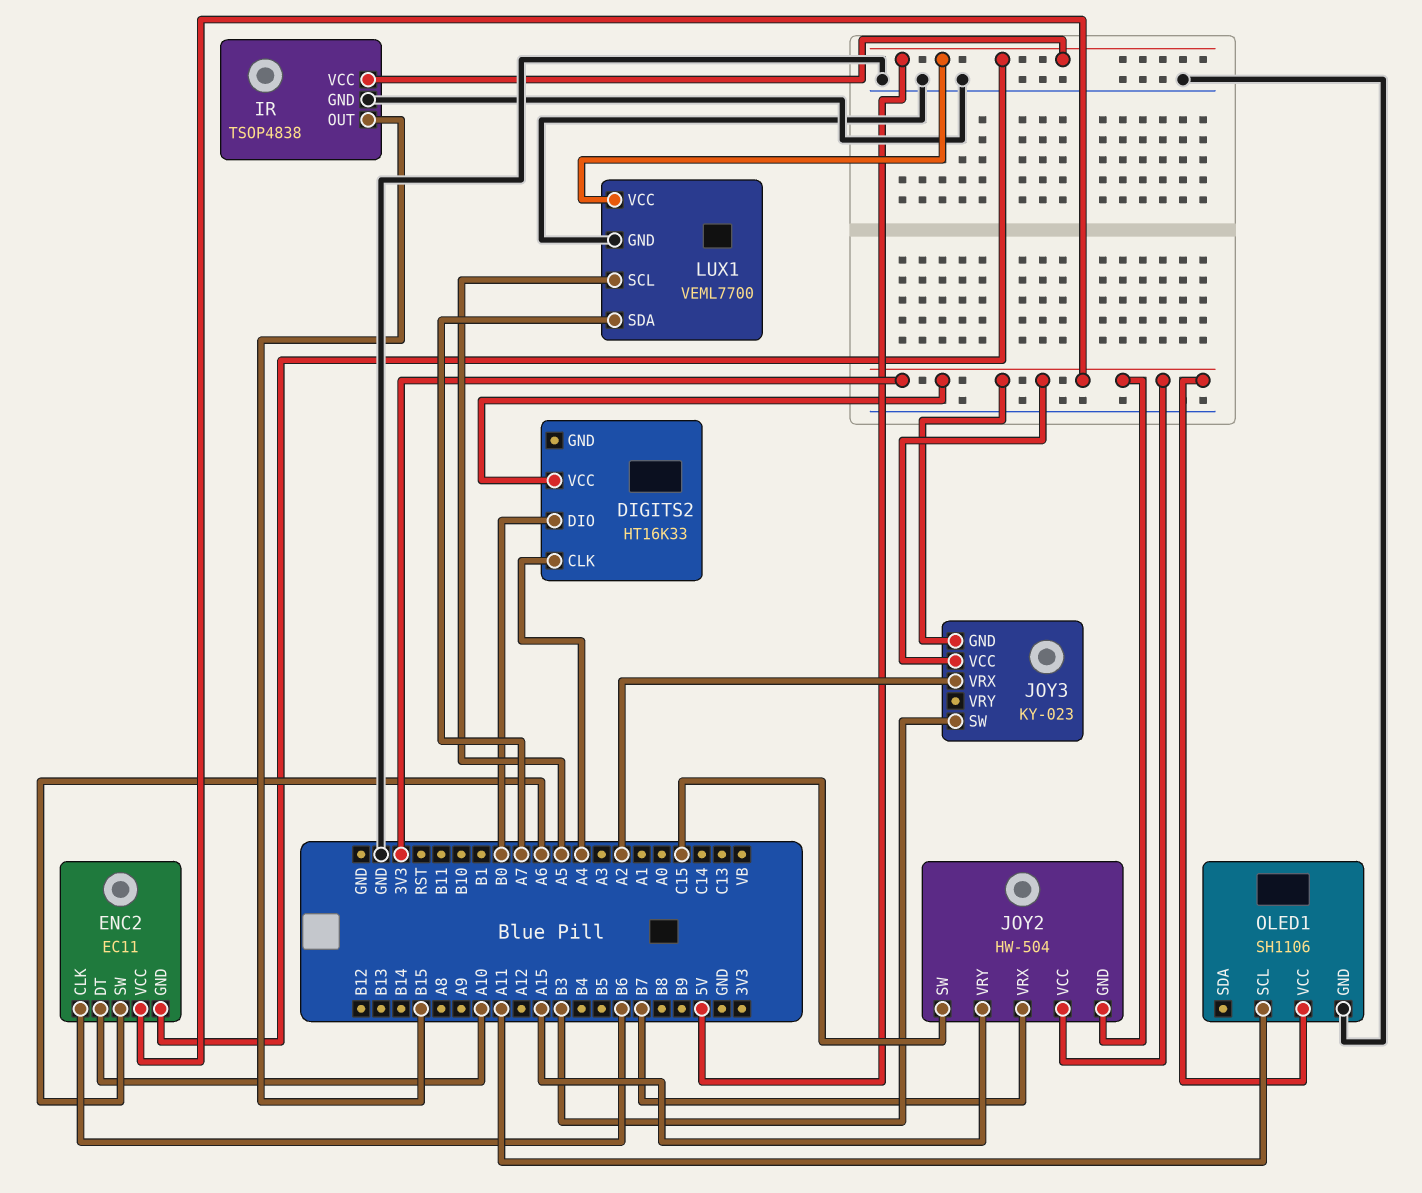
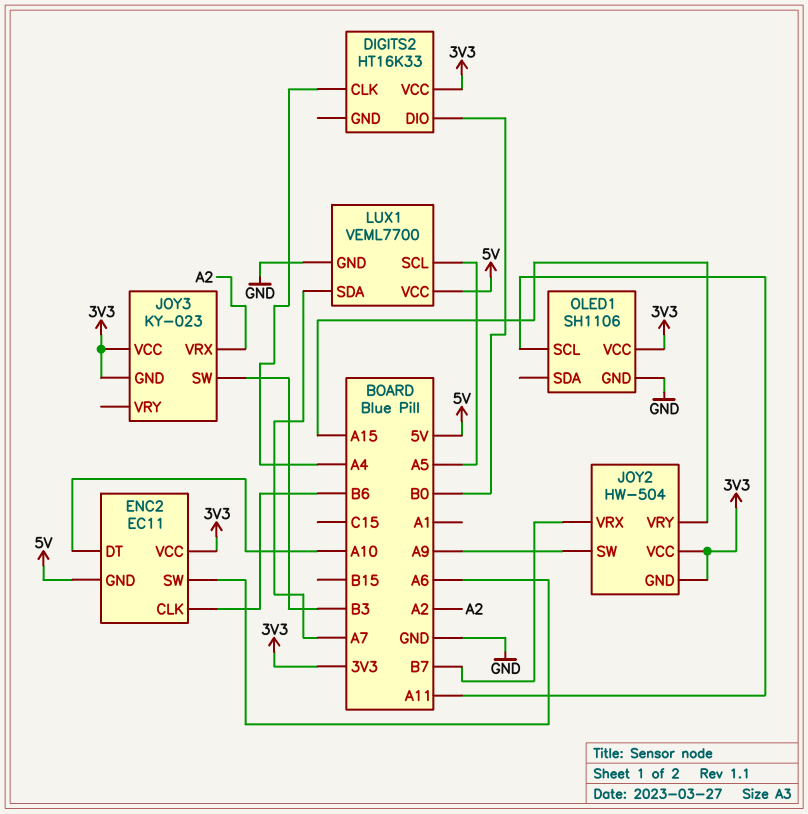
IR: TSOP4838 -> none
IR pin GND: GND -> none
IR pin OUT: B15 -> none
IR pin VCC: 5V -> none
JOY2 pin SW: C15 -> A9

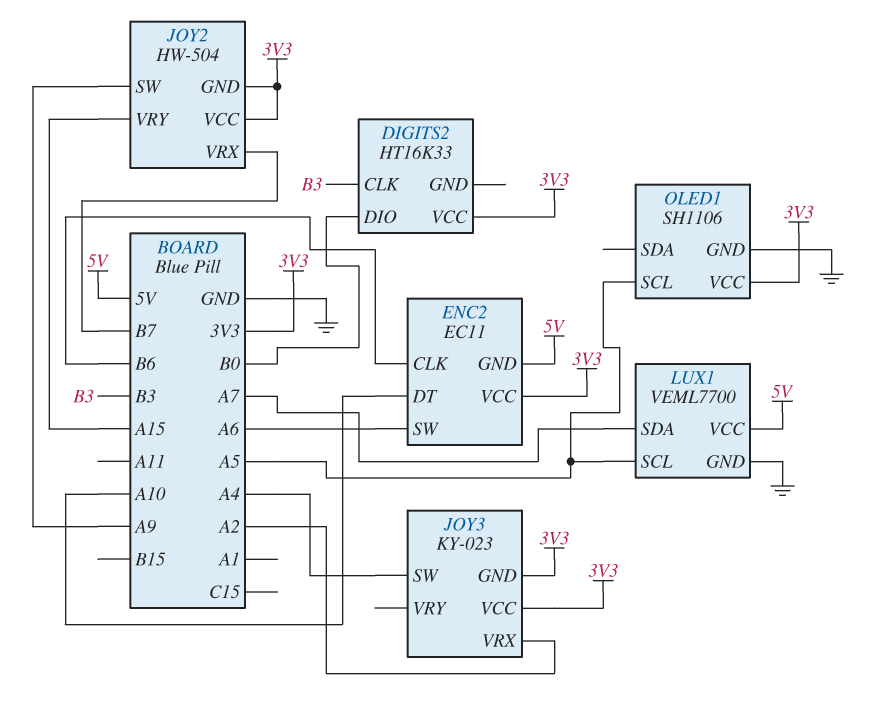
DIGITS2 pin CLK: A4 -> B3
JOY3 pin SW: B3 -> A4
OLED1 pin SCL: A11 -> A5

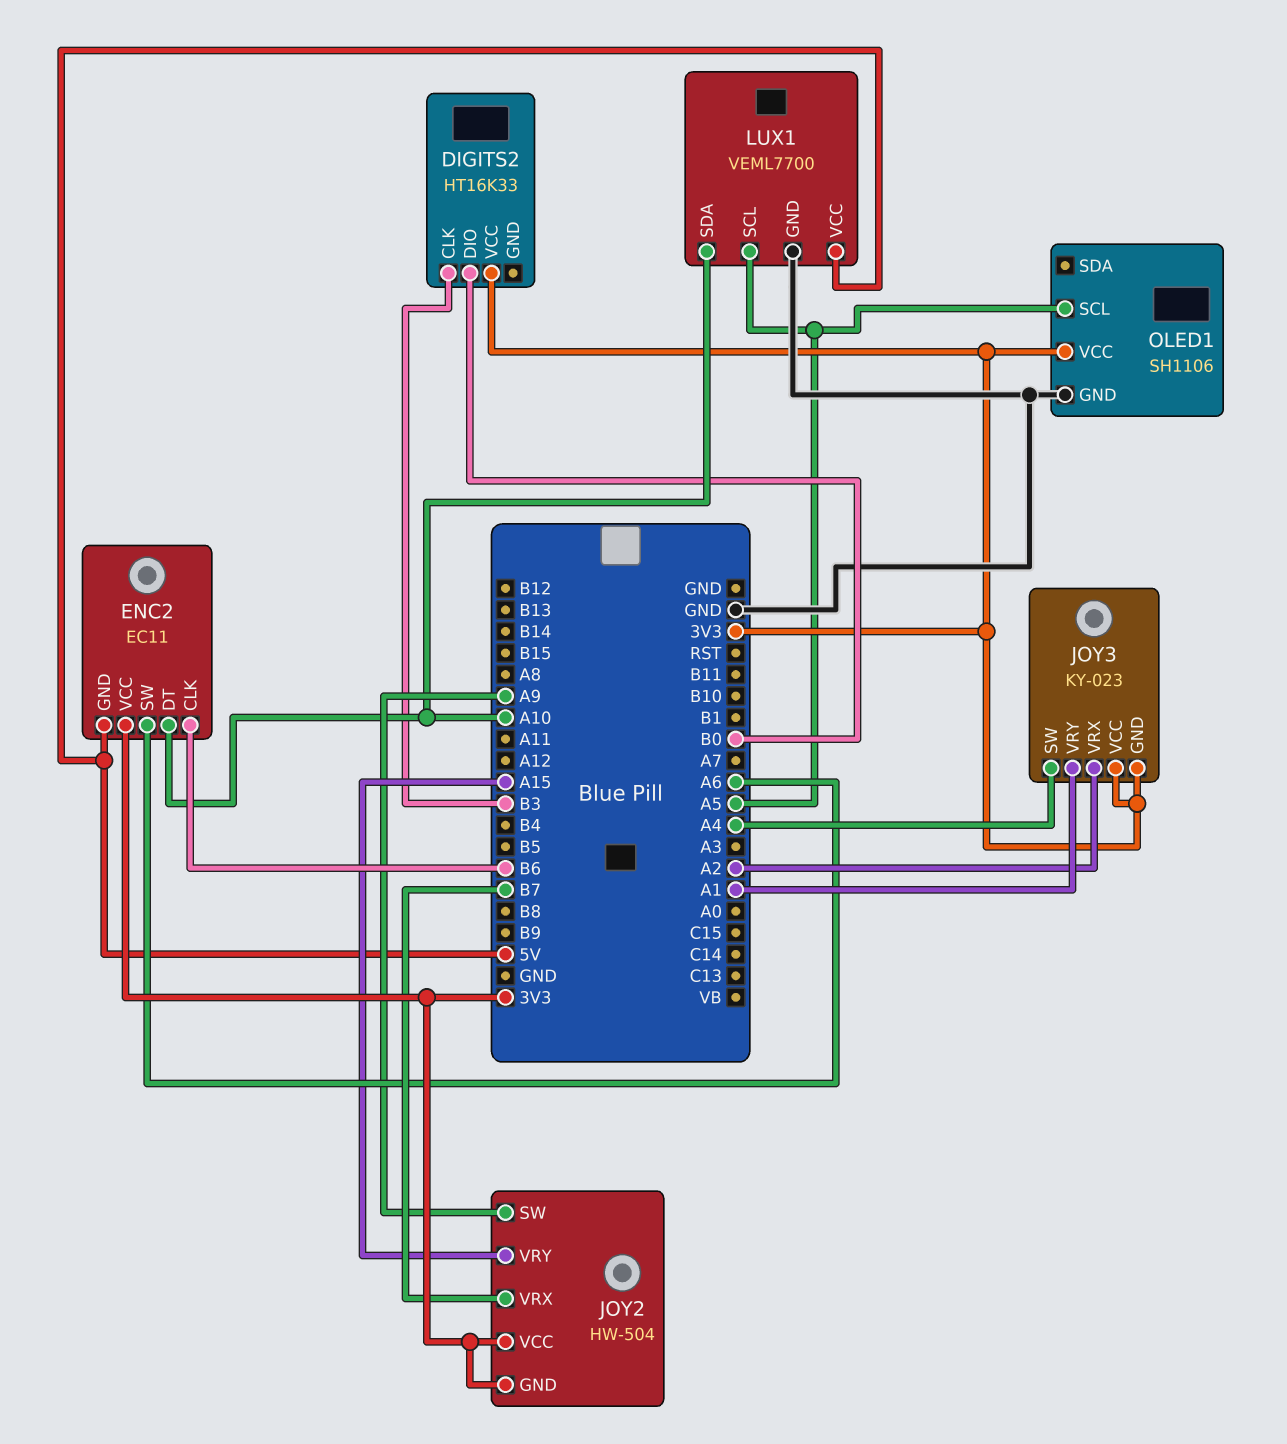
JOY3 pin VRY: none -> A1
LUX1 pin SDA: A7 -> A10

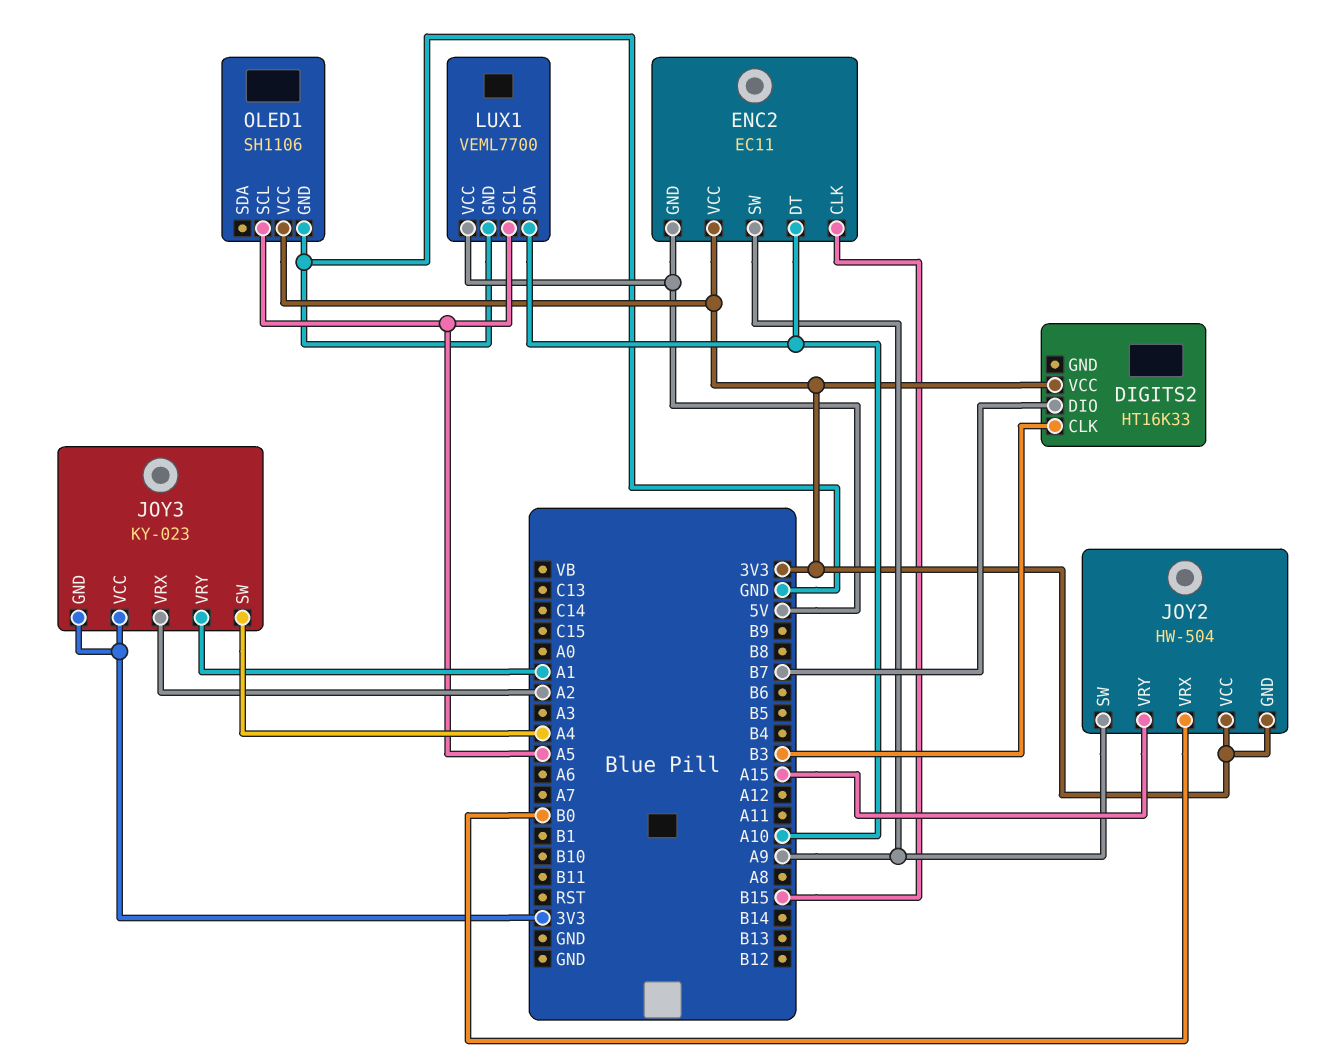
DIGITS2 pin DIO: B0 -> B7
ENC2 pin CLK: B6 -> B15
ENC2 pin SW: A6 -> A9
JOY2 pin VRX: B7 -> B0

